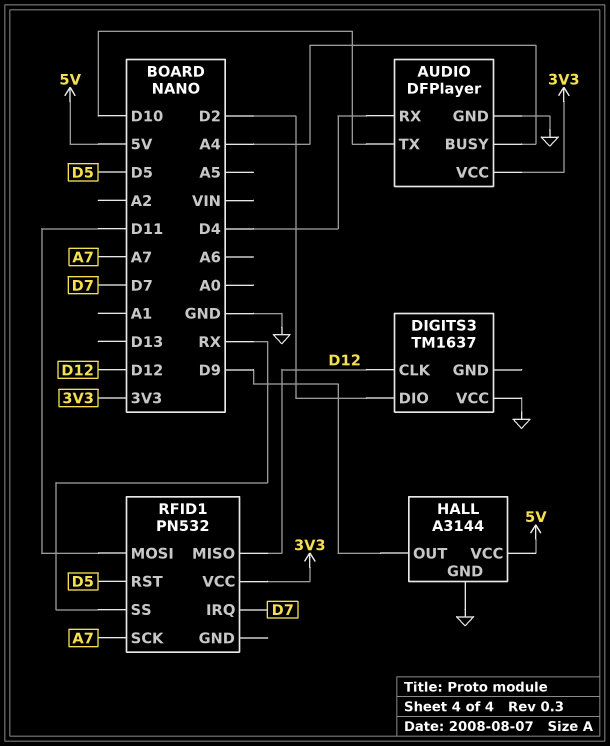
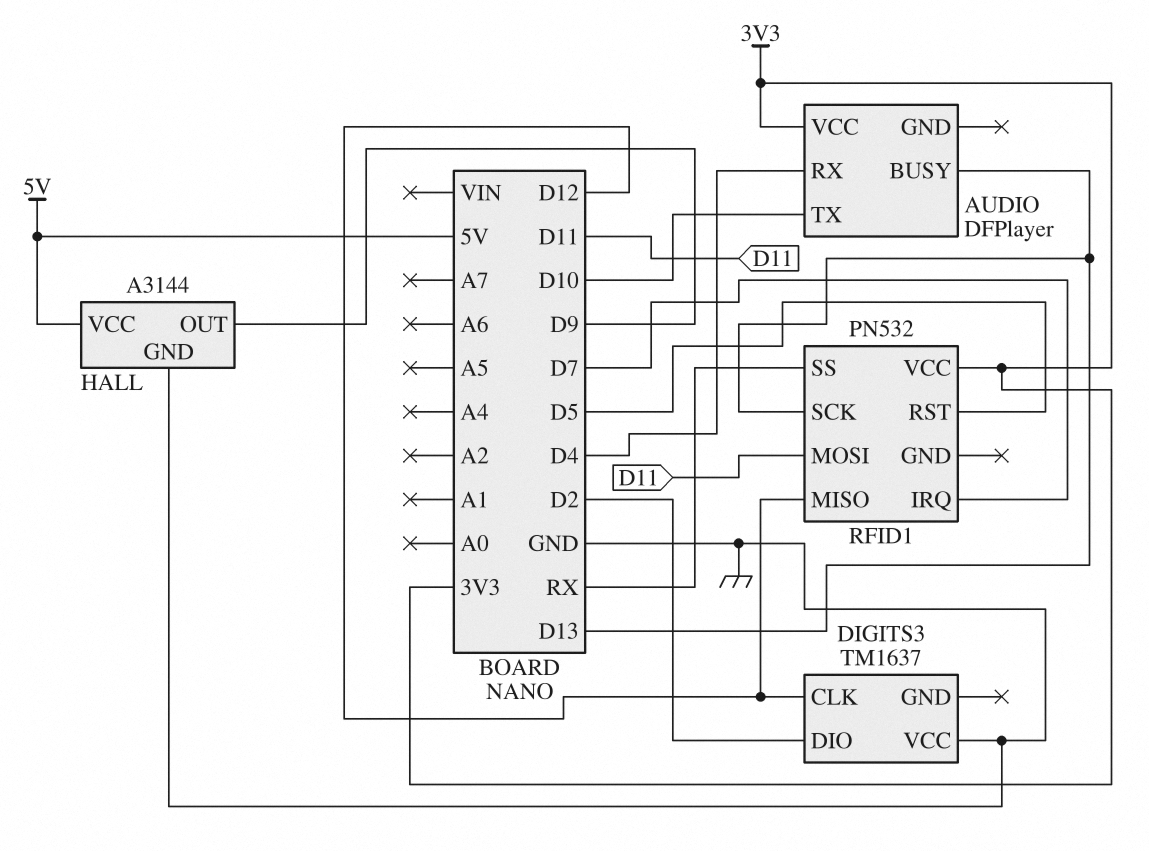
AUDIO pin BUSY: A4 -> D13
AUDIO pin GND: GND -> none
RFID1 pin SCK: A7 -> D13

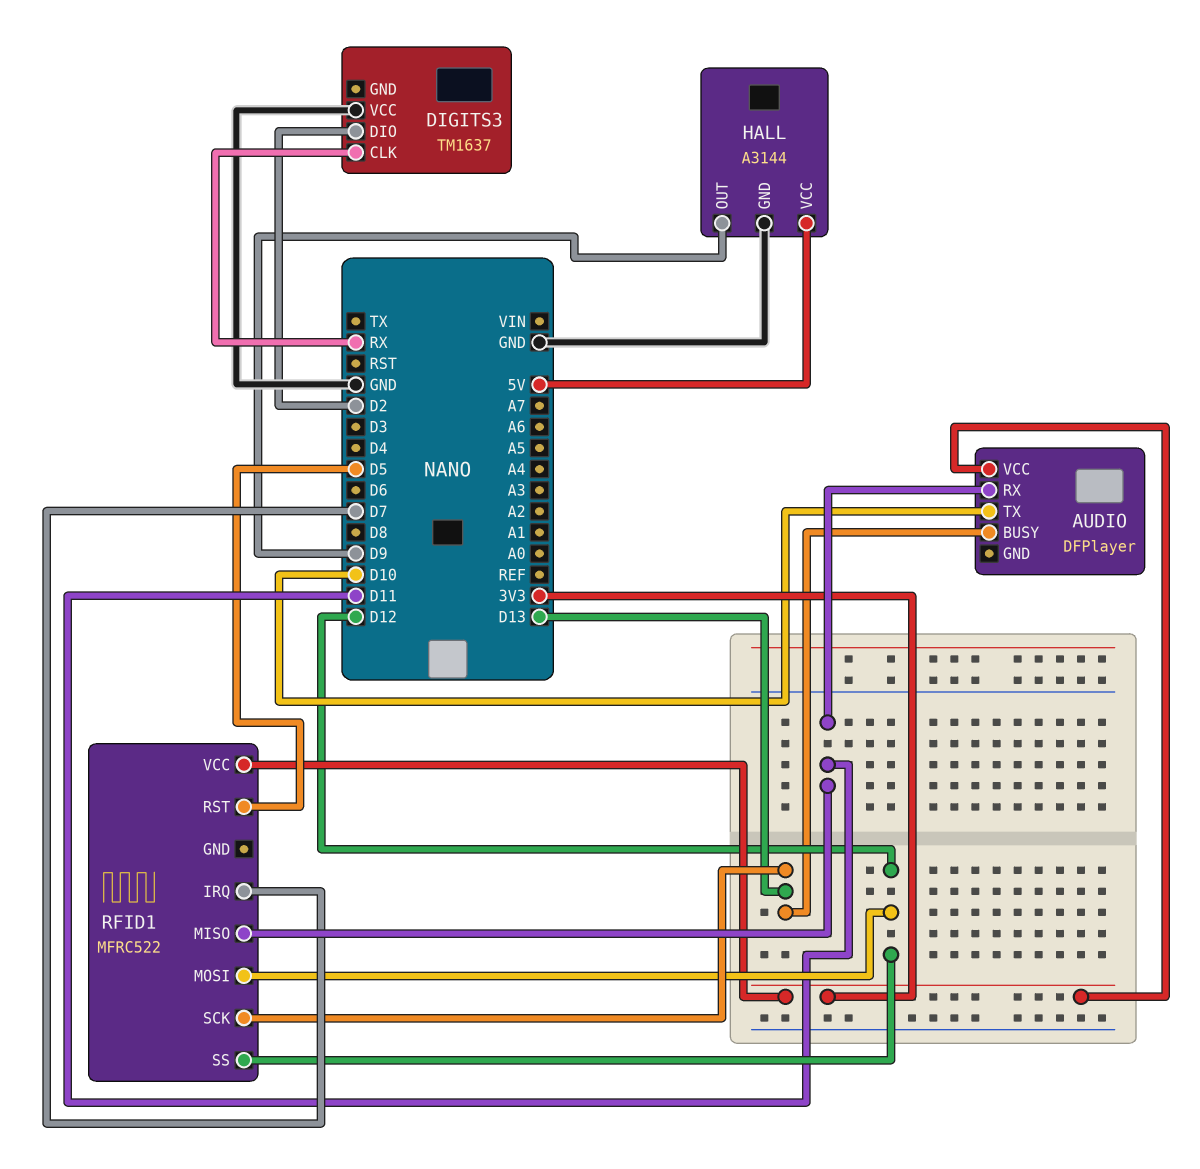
AUDIO pin RX: D4 -> D11
DIGITS3 pin CLK: D12 -> RX
RFID1: PN532 -> MFRC522
RFID1 pin MISO: D12 -> D11
RFID1 pin MOSI: D11 -> D12
RFID1 pin SS: RX -> D12

